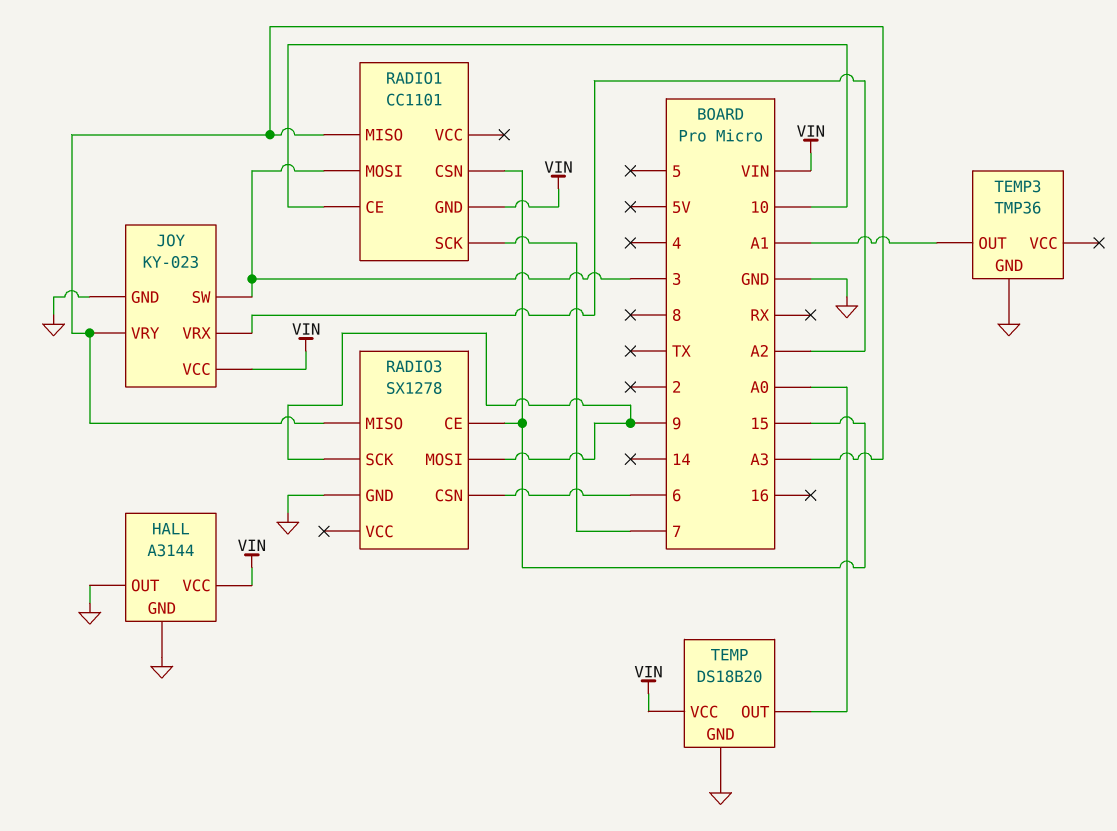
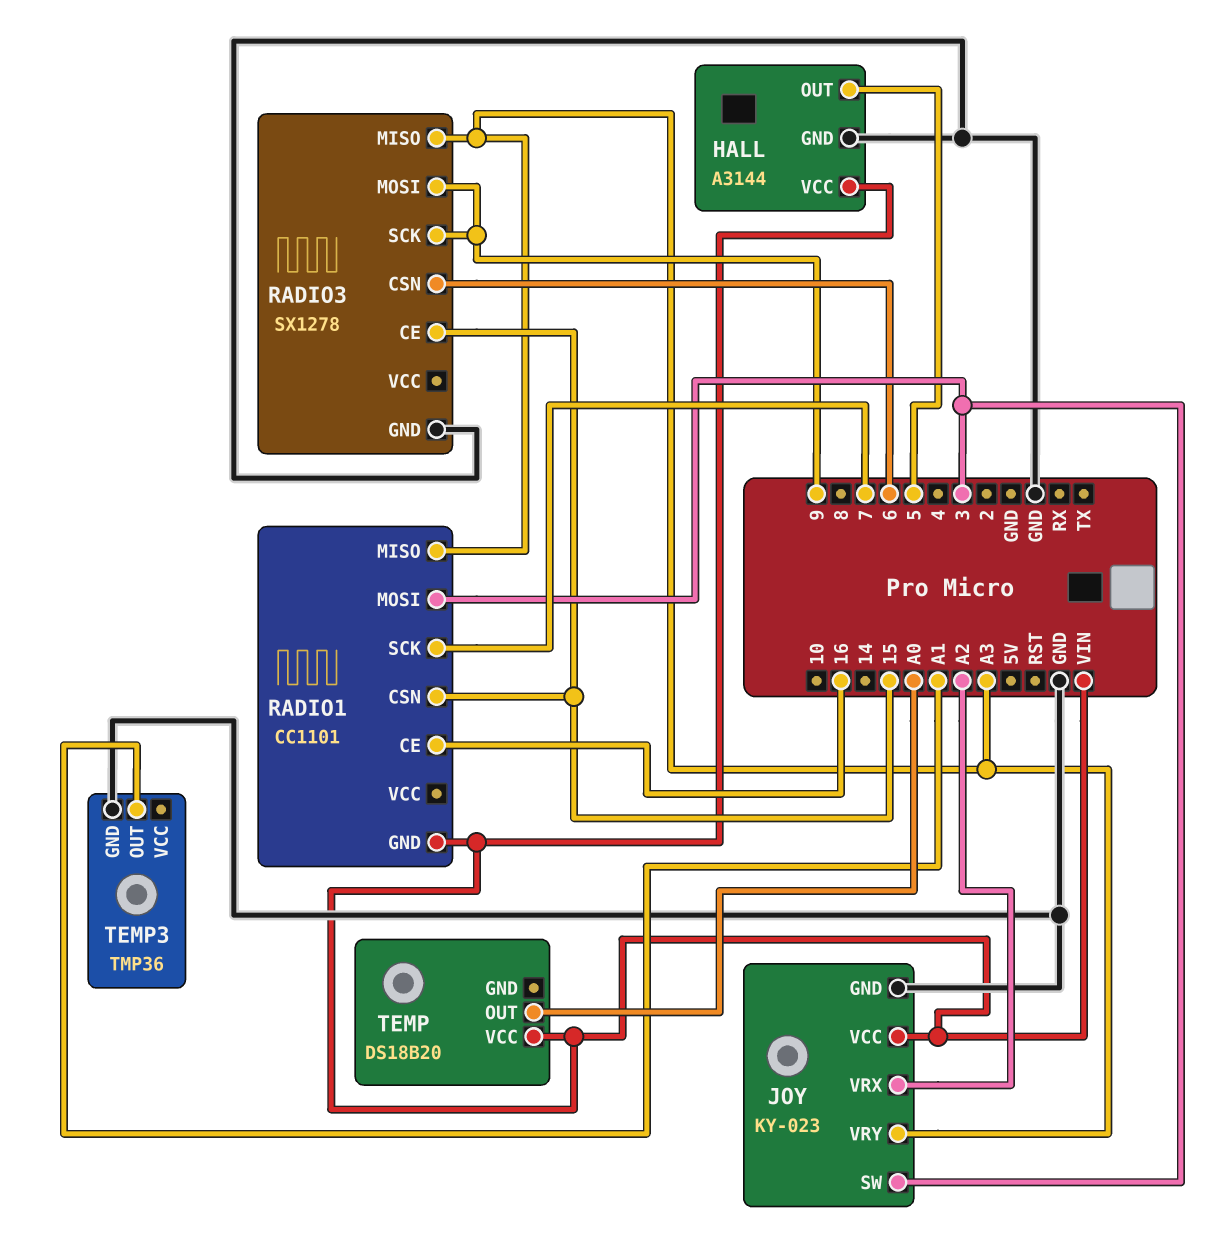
HALL pin OUT: GND -> 5
RADIO1 pin CE: 10 -> 16
TEMP pin GND: GND -> none

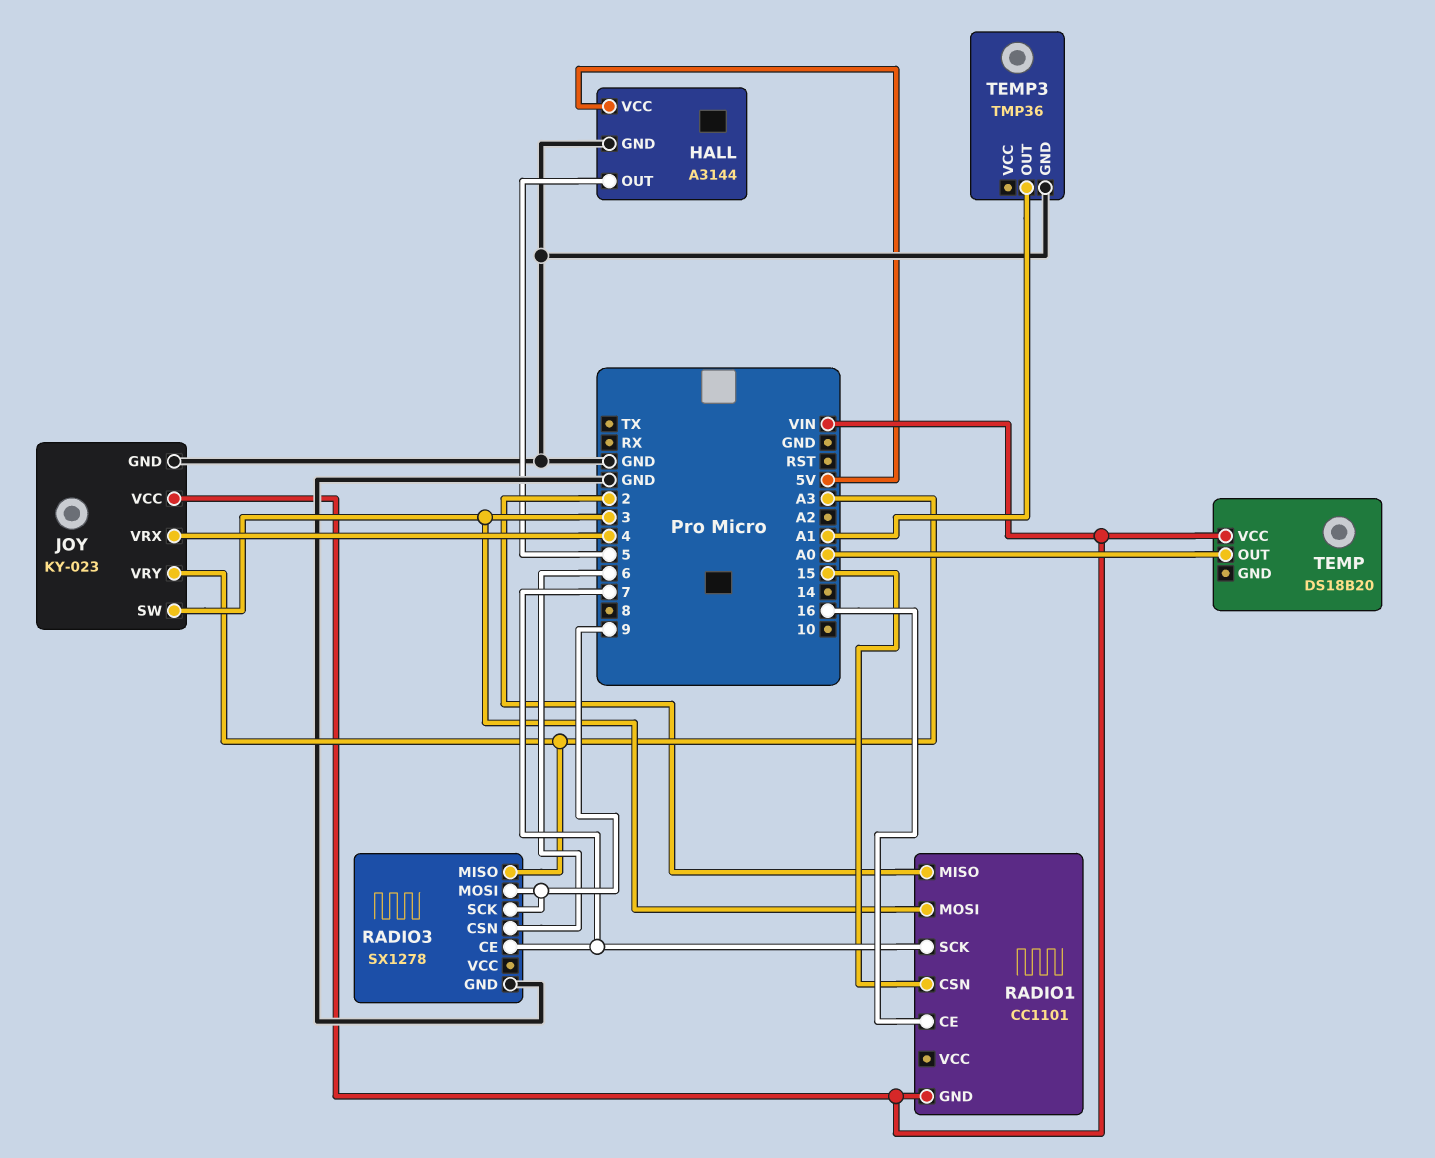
HALL pin VCC: VIN -> 5V
JOY pin VRX: A2 -> 4
RADIO1 pin MISO: A3 -> 2
RADIO3 pin CE: 15 -> 7

